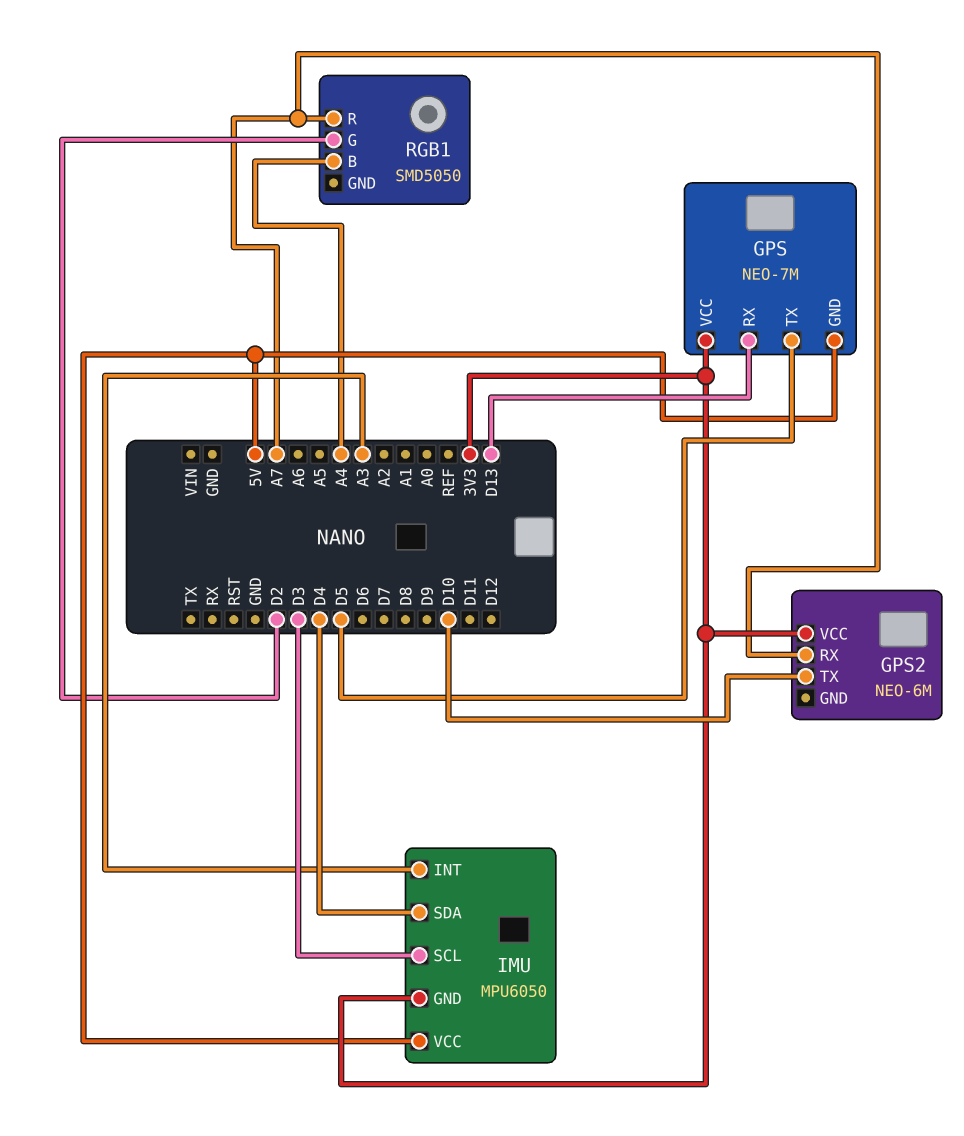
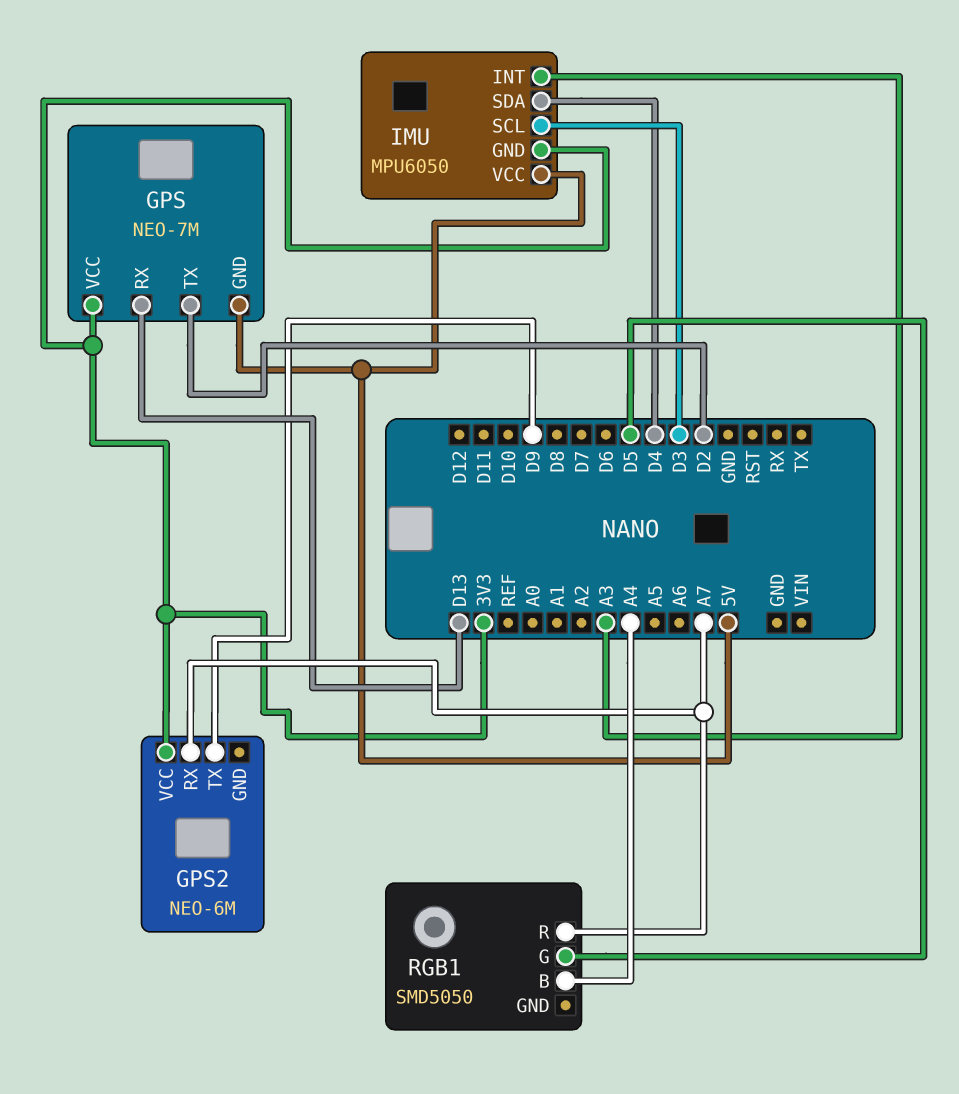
GPS pin TX: D5 -> D2
GPS2 pin TX: D10 -> D9
RGB1 pin G: D2 -> D5

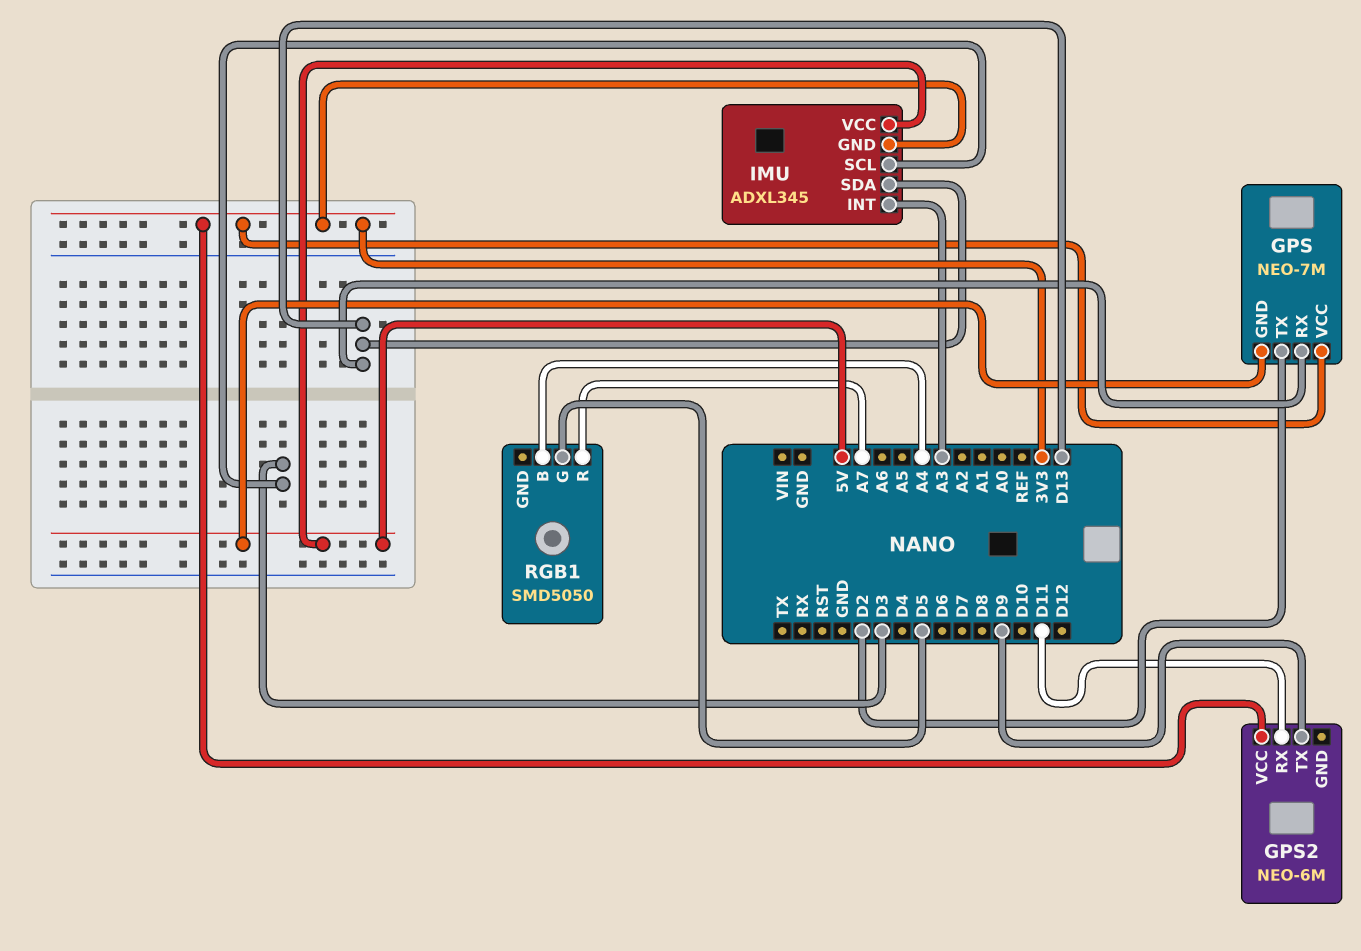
GPS2 pin RX: A7 -> D11
IMU: MPU6050 -> ADXL345
IMU pin SDA: D4 -> D13

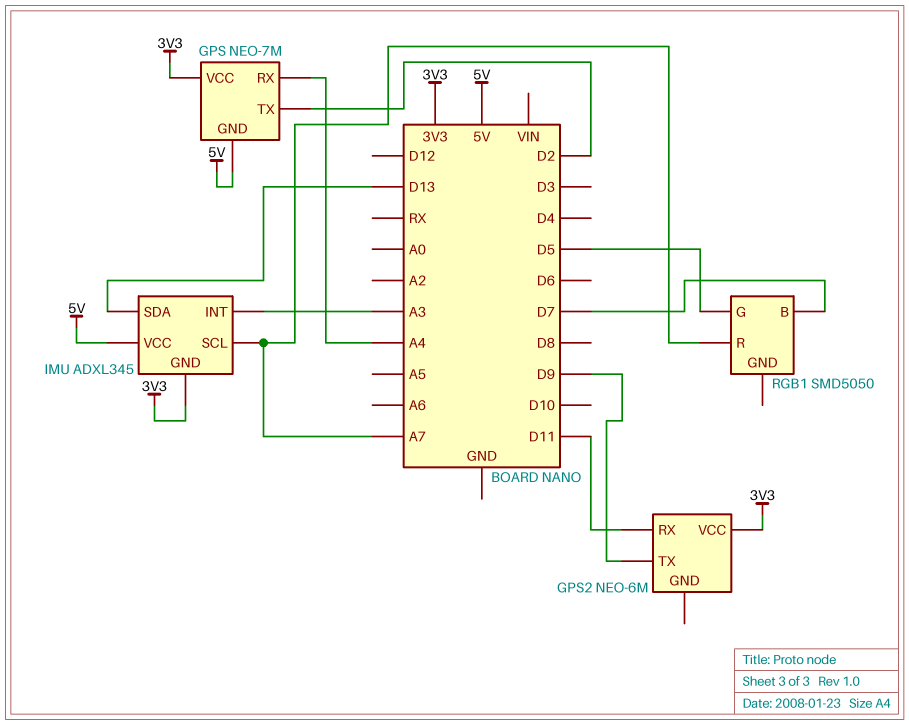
GPS pin RX: D13 -> A4
IMU pin SCL: D3 -> A7
RGB1 pin B: A4 -> D7

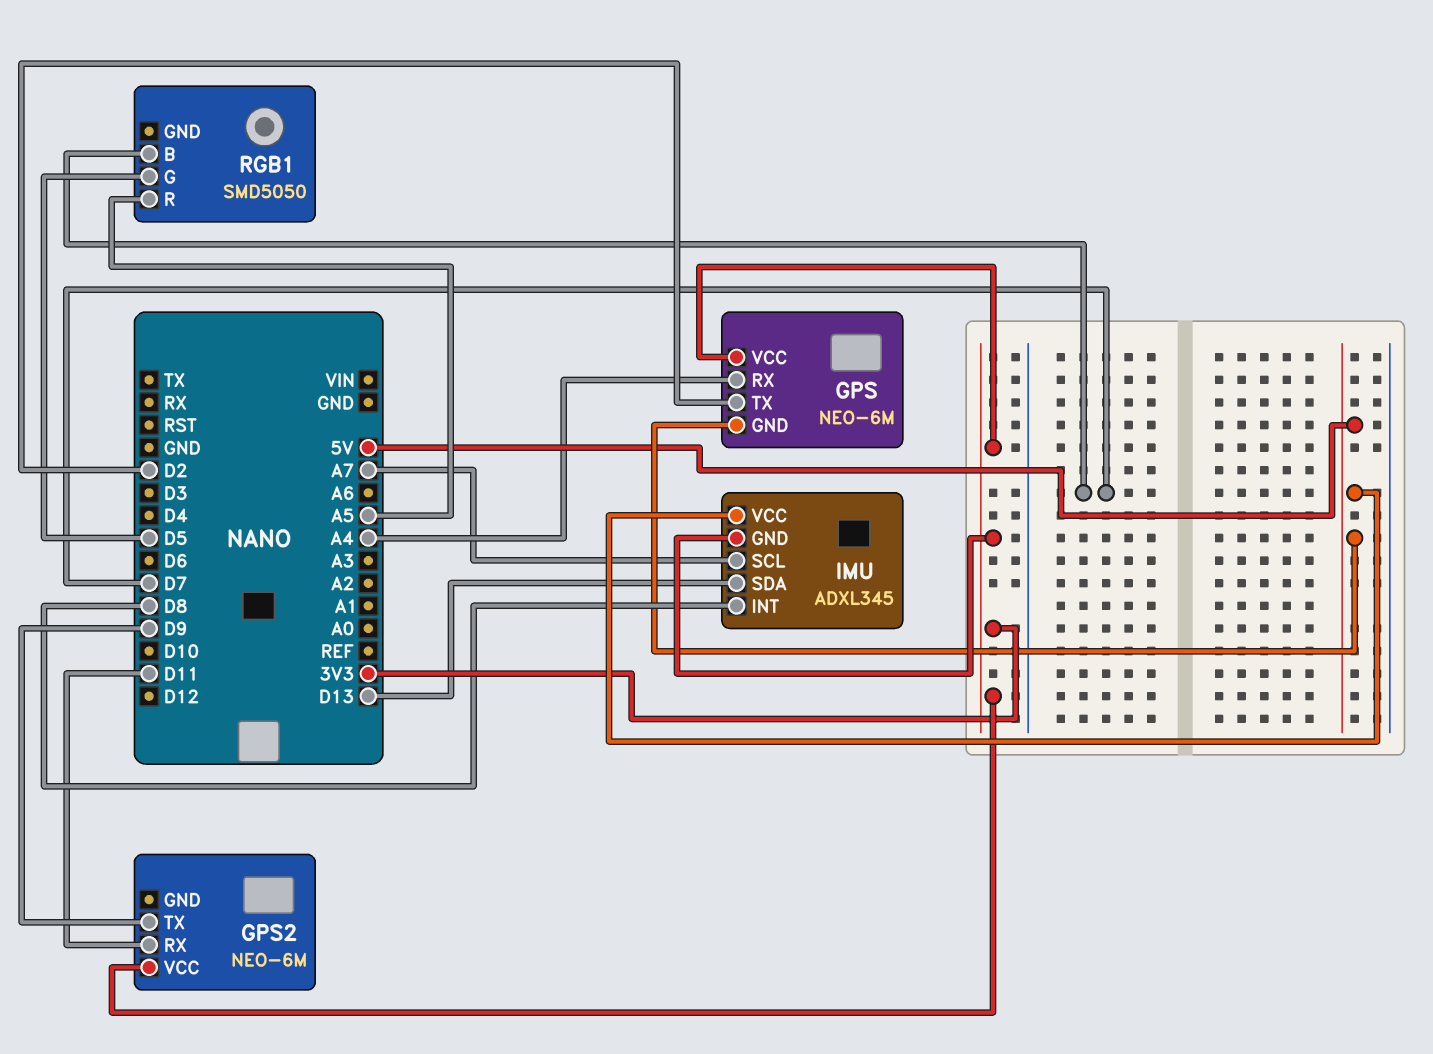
GPS: NEO-7M -> NEO-6M
IMU pin INT: A3 -> D8
RGB1 pin R: A7 -> A5

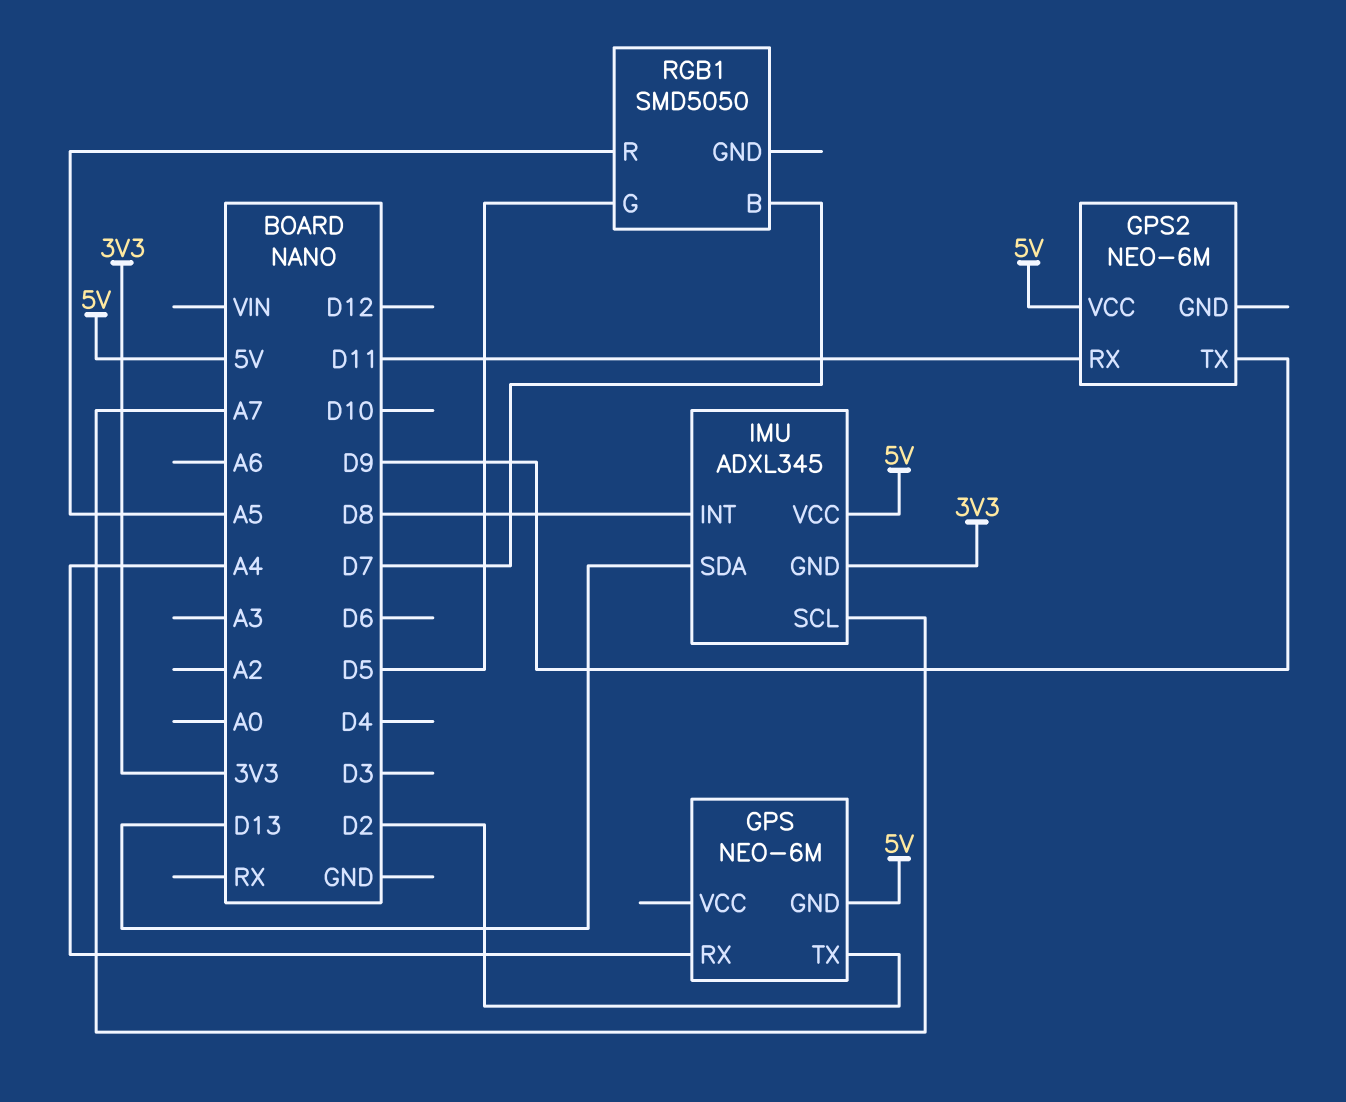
GPS pin VCC: 3V3 -> none
GPS2 pin VCC: 3V3 -> 5V

